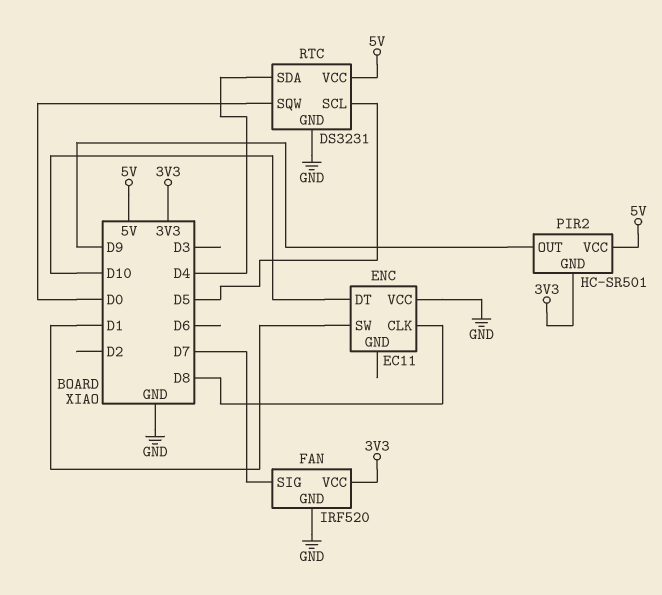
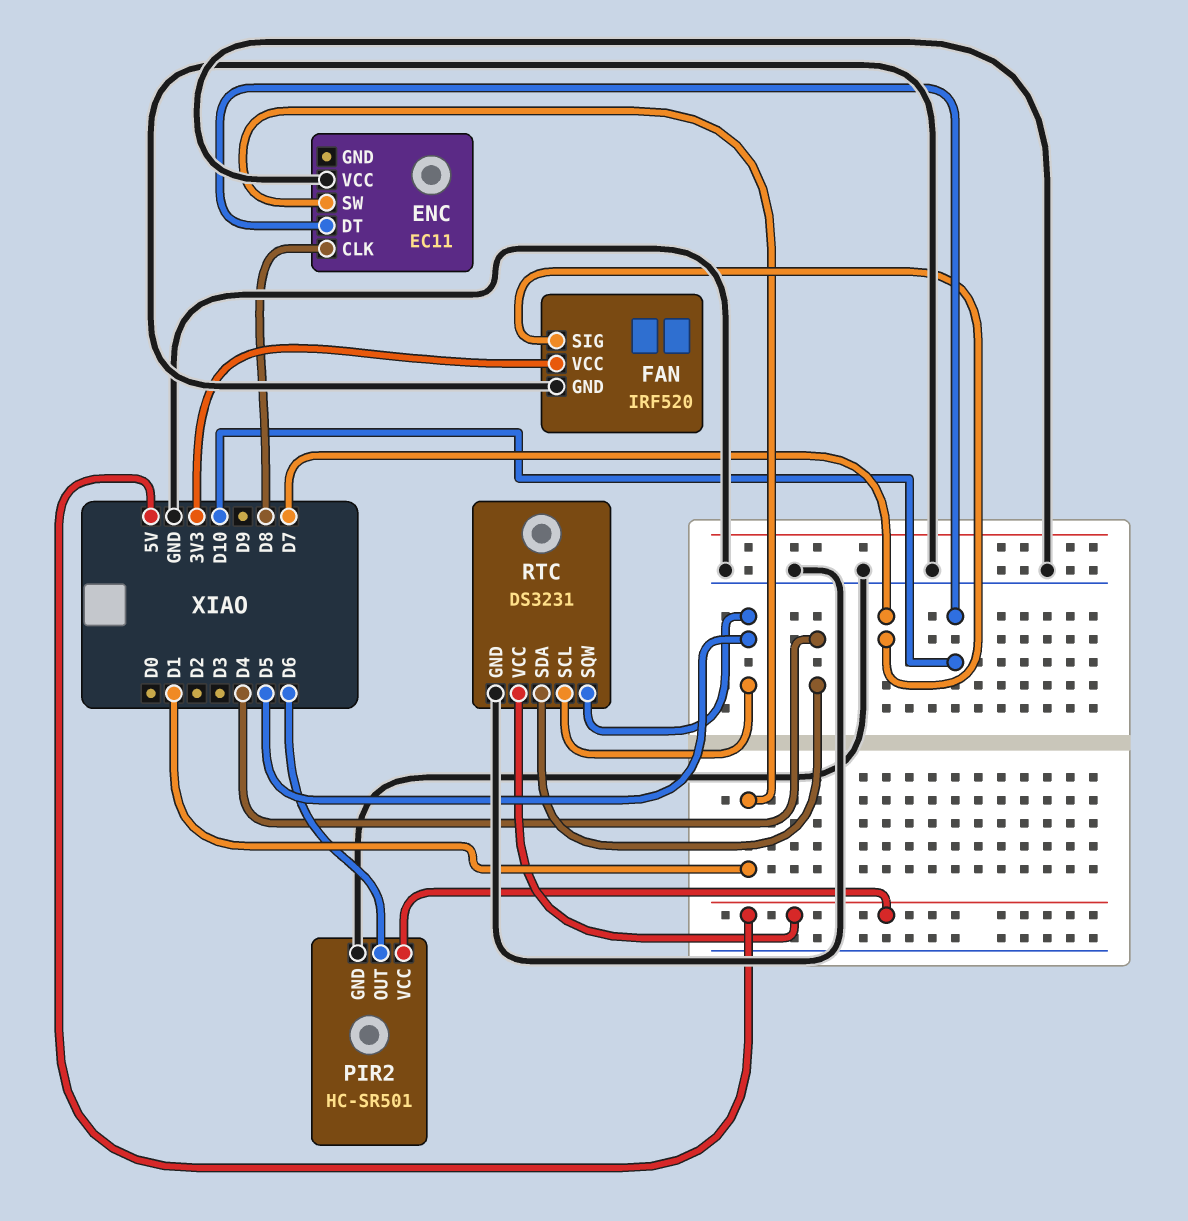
PIR2 pin GND: 3V3 -> GND
PIR2 pin OUT: D9 -> D6
RTC pin SQW: D0 -> D5

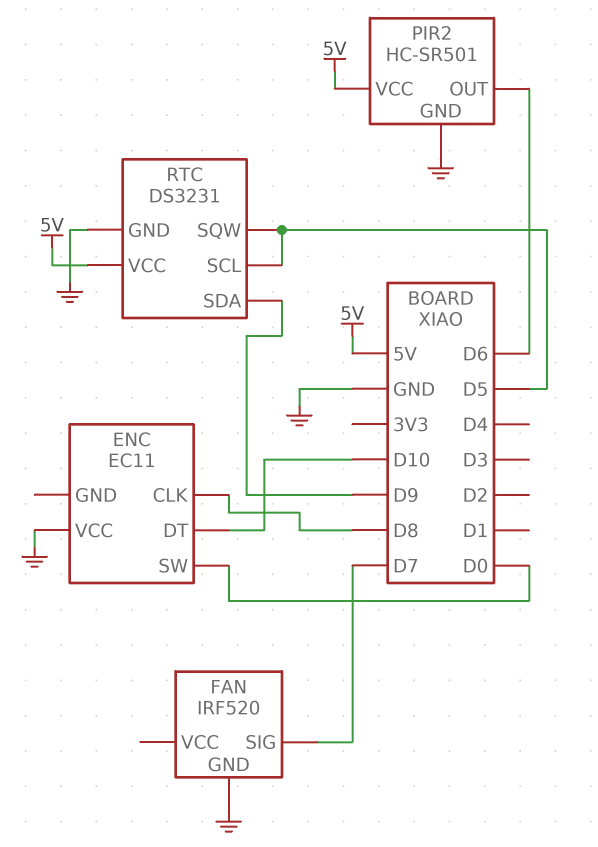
ENC pin SW: D1 -> D0
FAN pin VCC: 3V3 -> none
RTC pin SDA: D4 -> D9

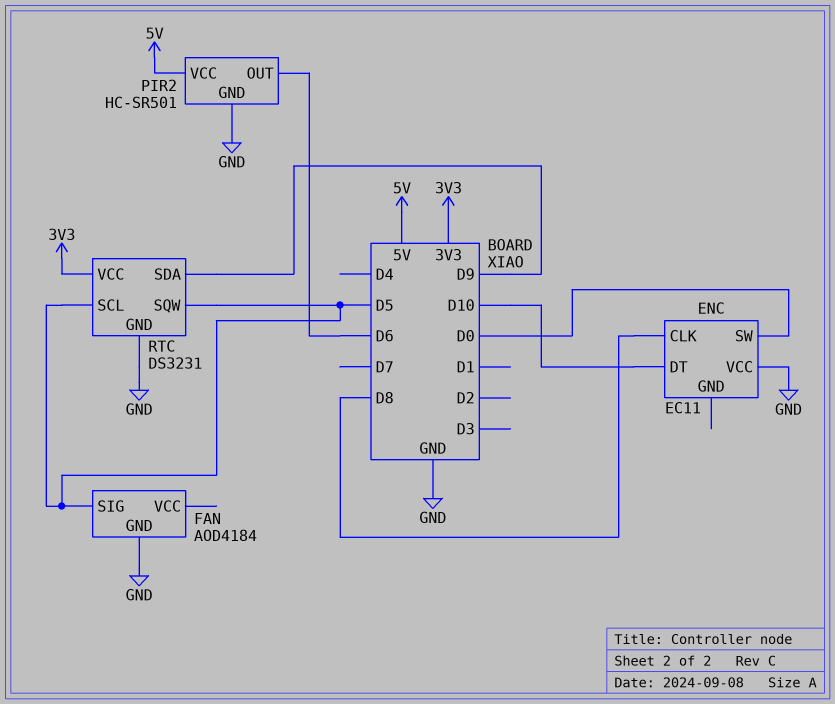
FAN: IRF520 -> AOD4184
FAN pin SIG: D7 -> D5
RTC pin VCC: 5V -> 3V3

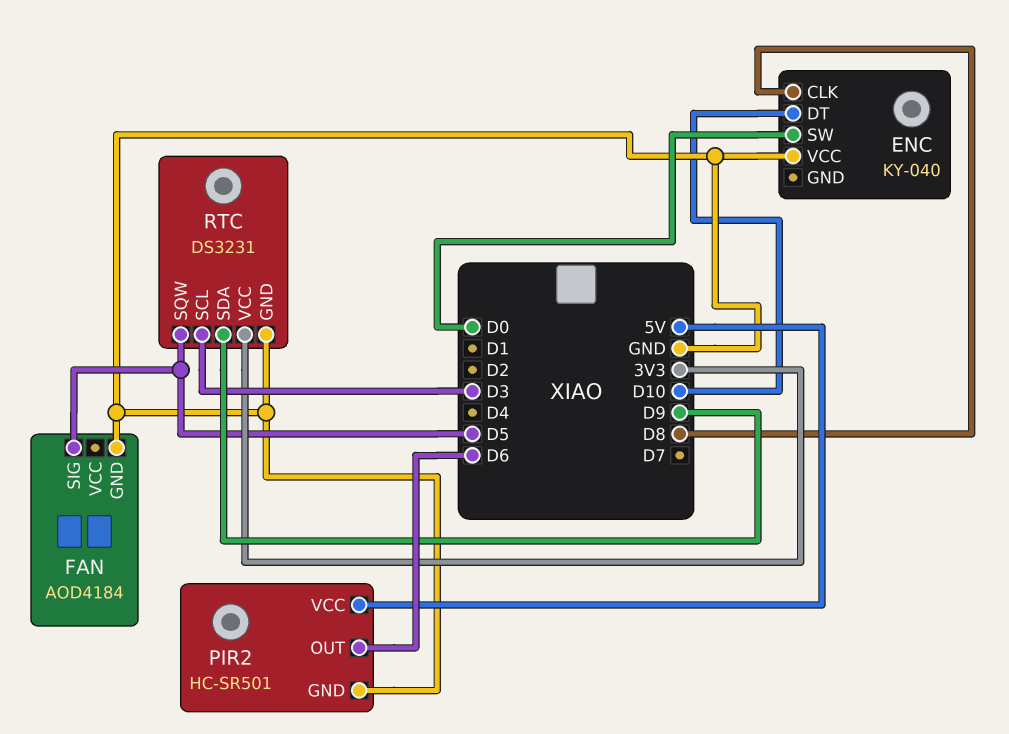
ENC: EC11 -> KY-040
RTC pin SCL: D5 -> D3

